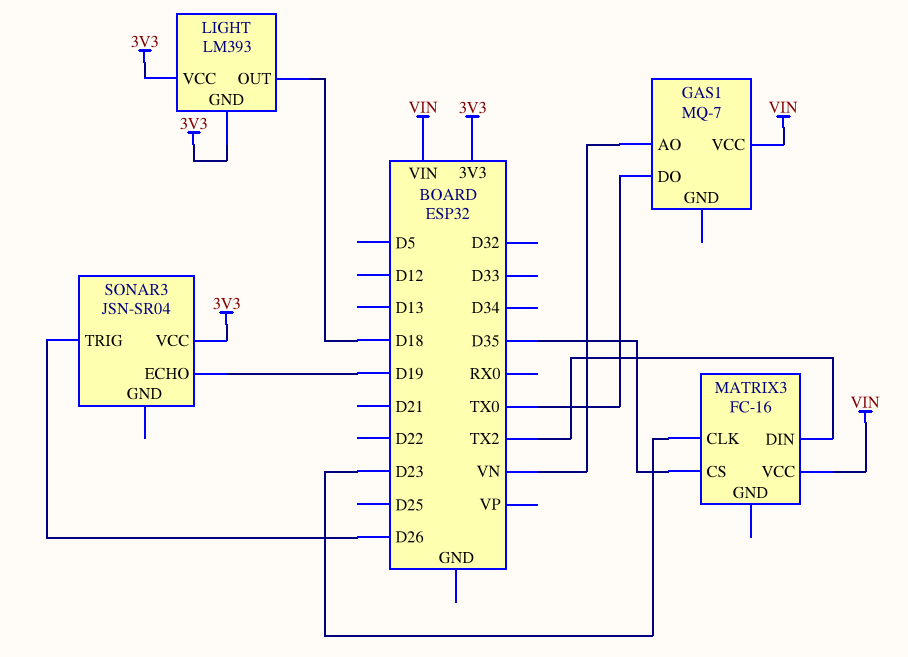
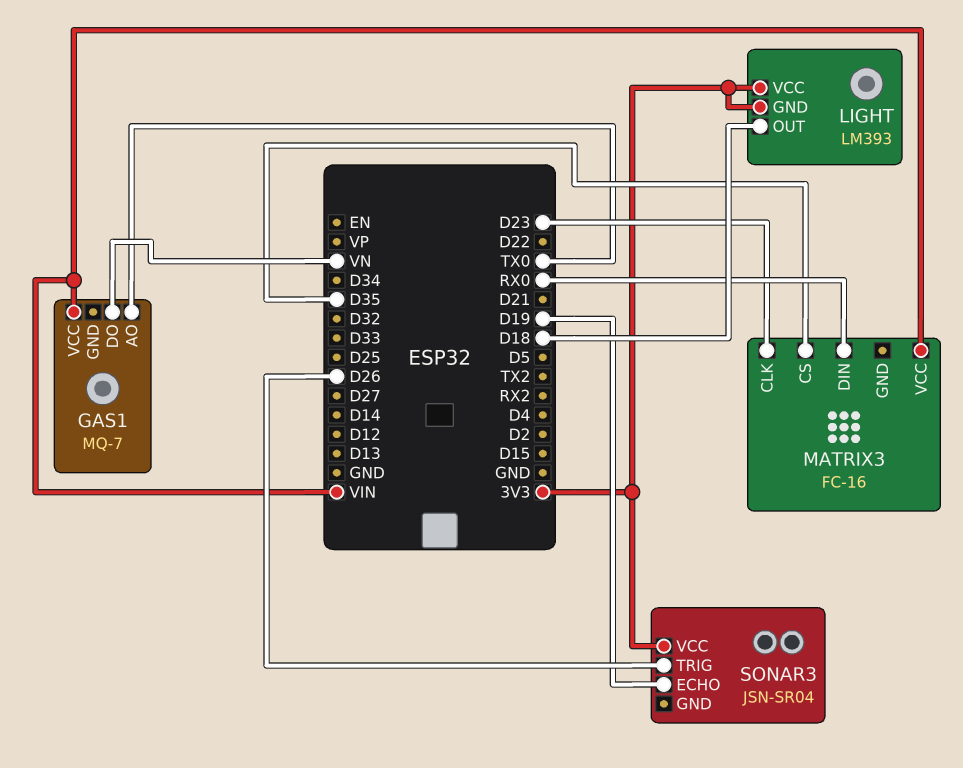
GAS1 pin AO: VN -> TX0
GAS1 pin DO: TX0 -> VN
MATRIX3 pin DIN: TX2 -> RX0

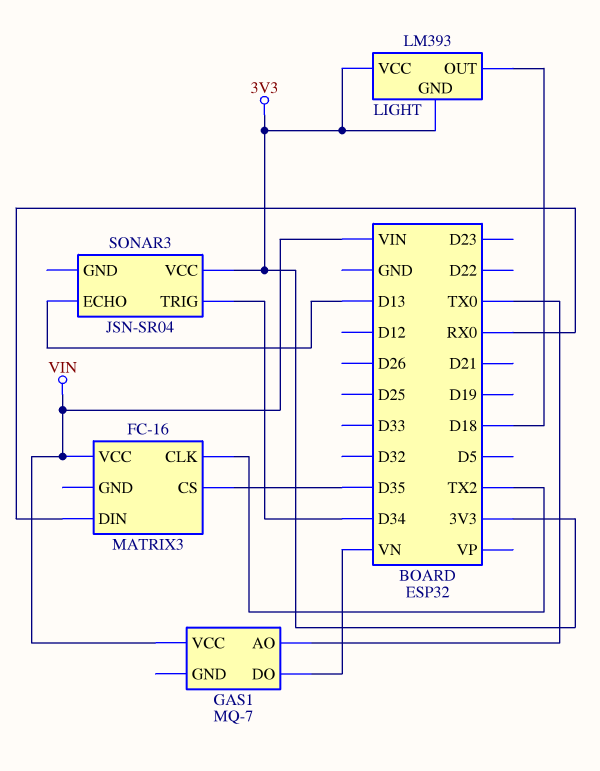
MATRIX3 pin CLK: D23 -> TX2
SONAR3 pin ECHO: D19 -> D13
SONAR3 pin TRIG: D26 -> D34

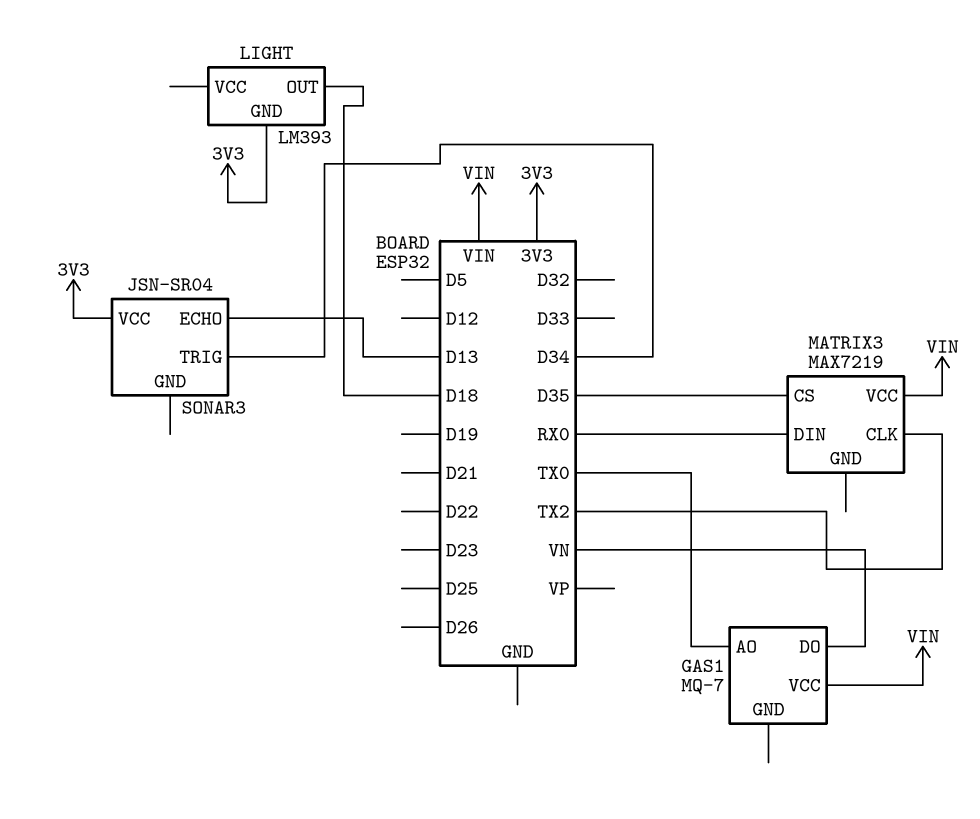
LIGHT pin VCC: 3V3 -> none
MATRIX3: FC-16 -> MAX7219

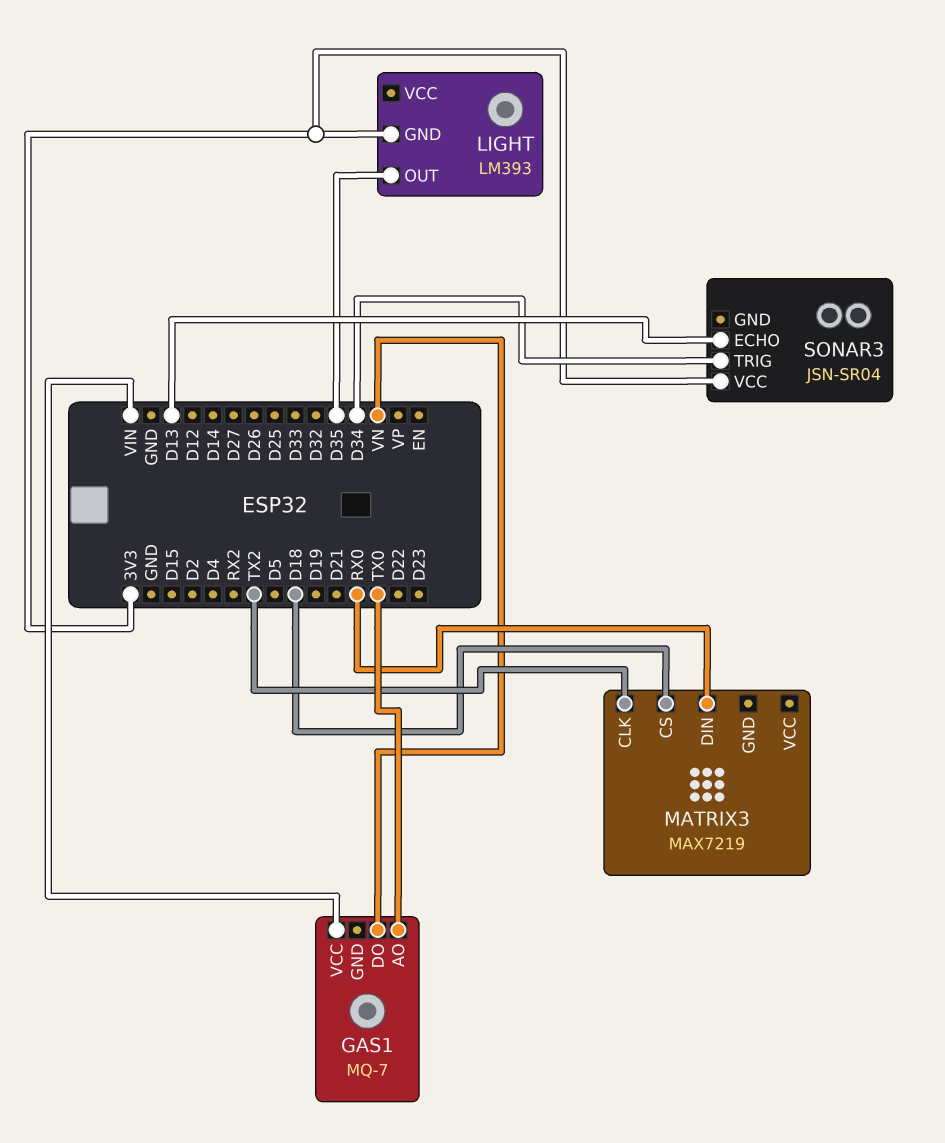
LIGHT pin OUT: D18 -> D35
MATRIX3 pin CS: D35 -> D18
MATRIX3 pin VCC: VIN -> none

